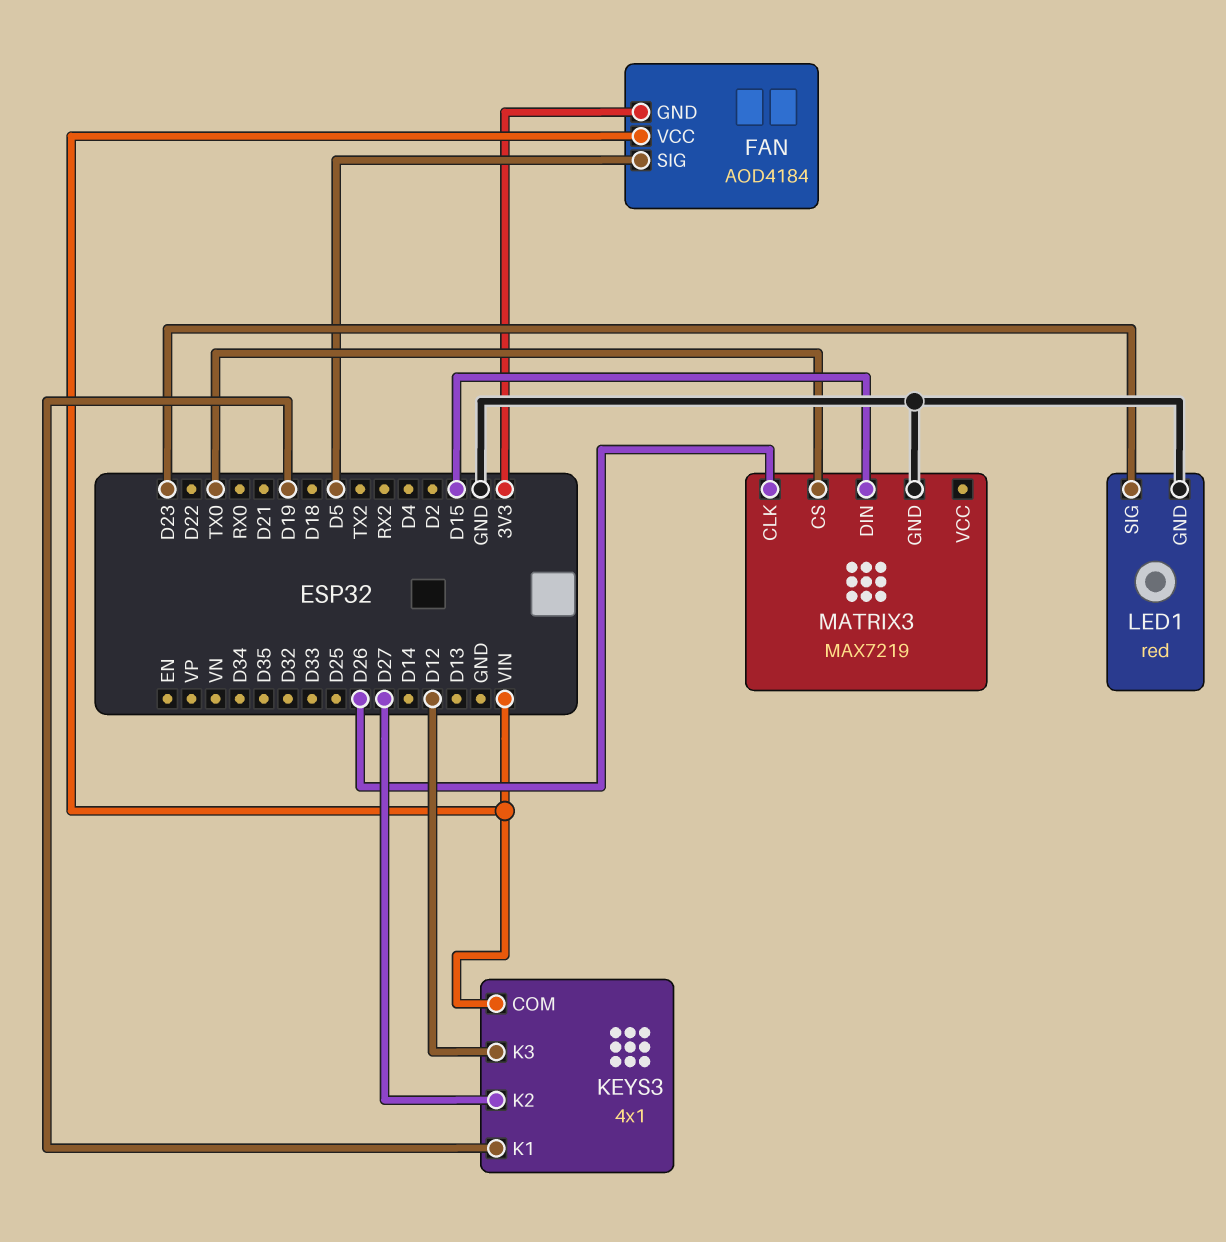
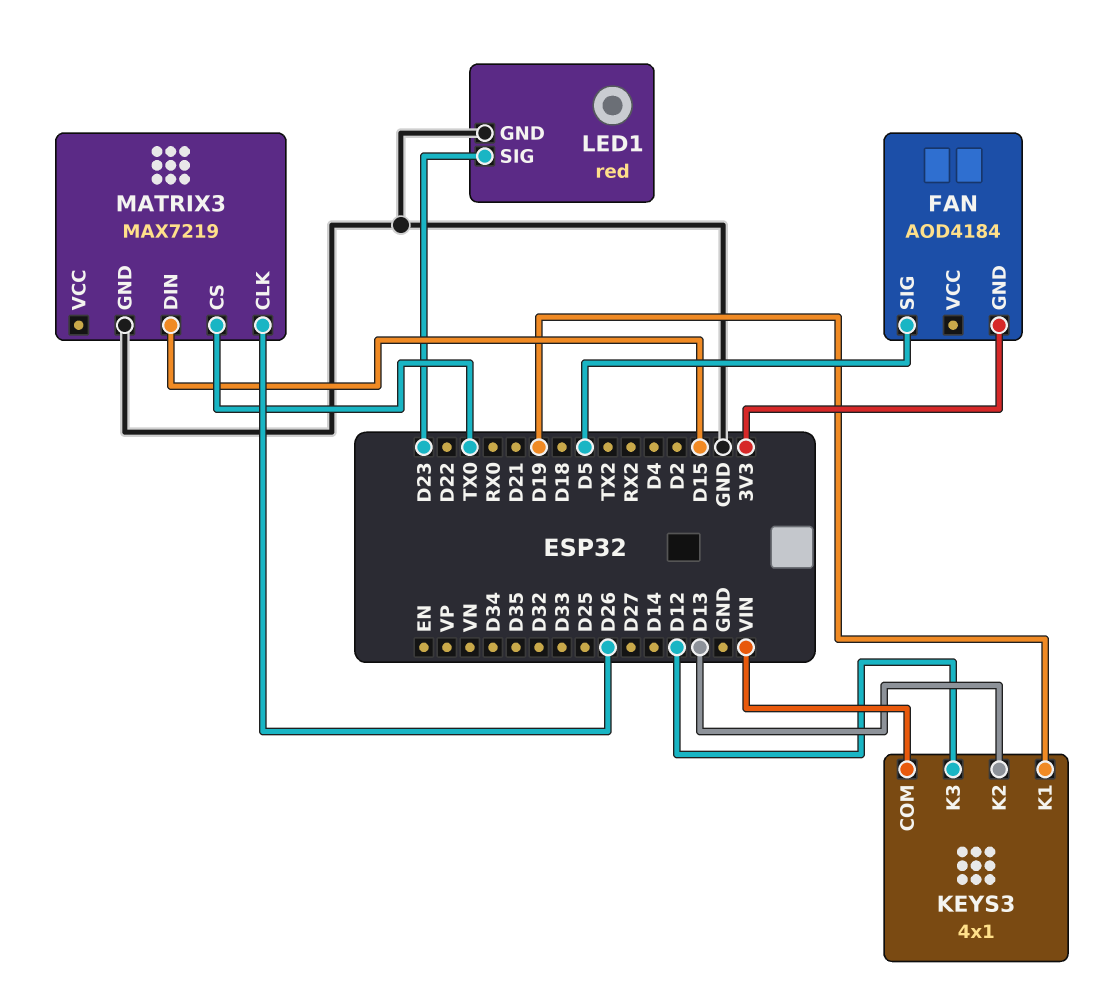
FAN pin VCC: VIN -> none
KEYS3 pin K2: D27 -> D13

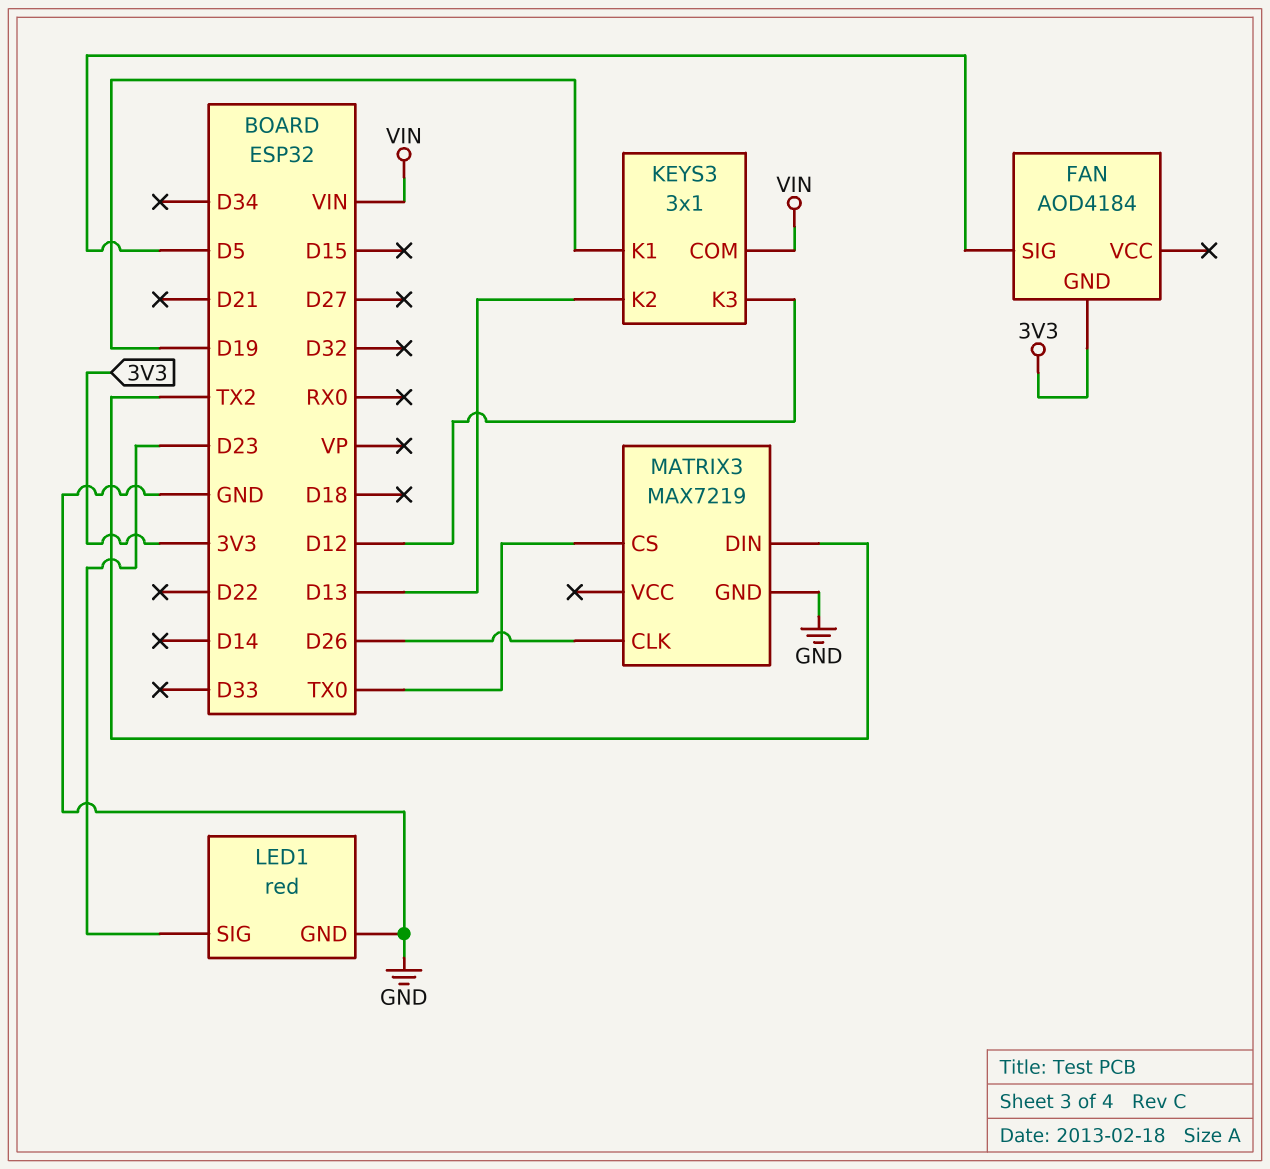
KEYS3: 4x1 -> 3x1
MATRIX3 pin DIN: D15 -> TX2

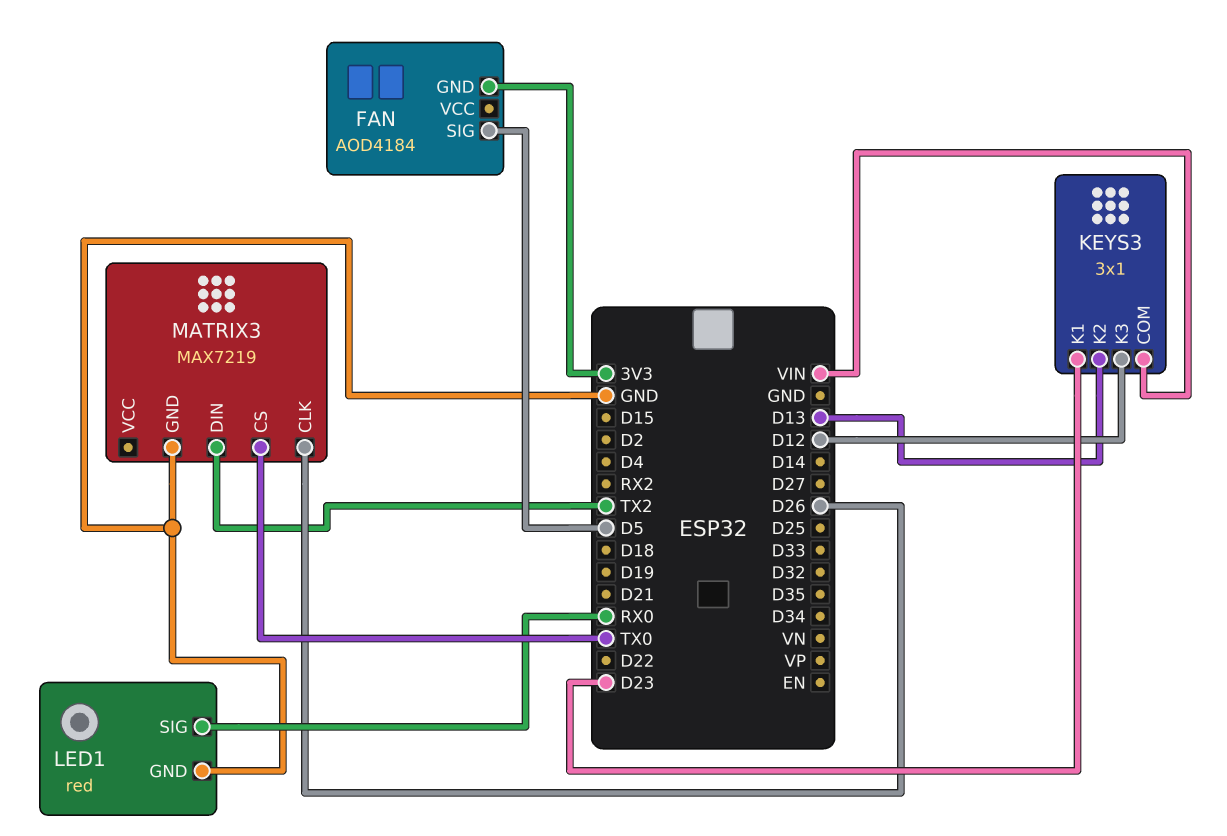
KEYS3 pin K1: D19 -> D23
LED1 pin SIG: D23 -> RX0

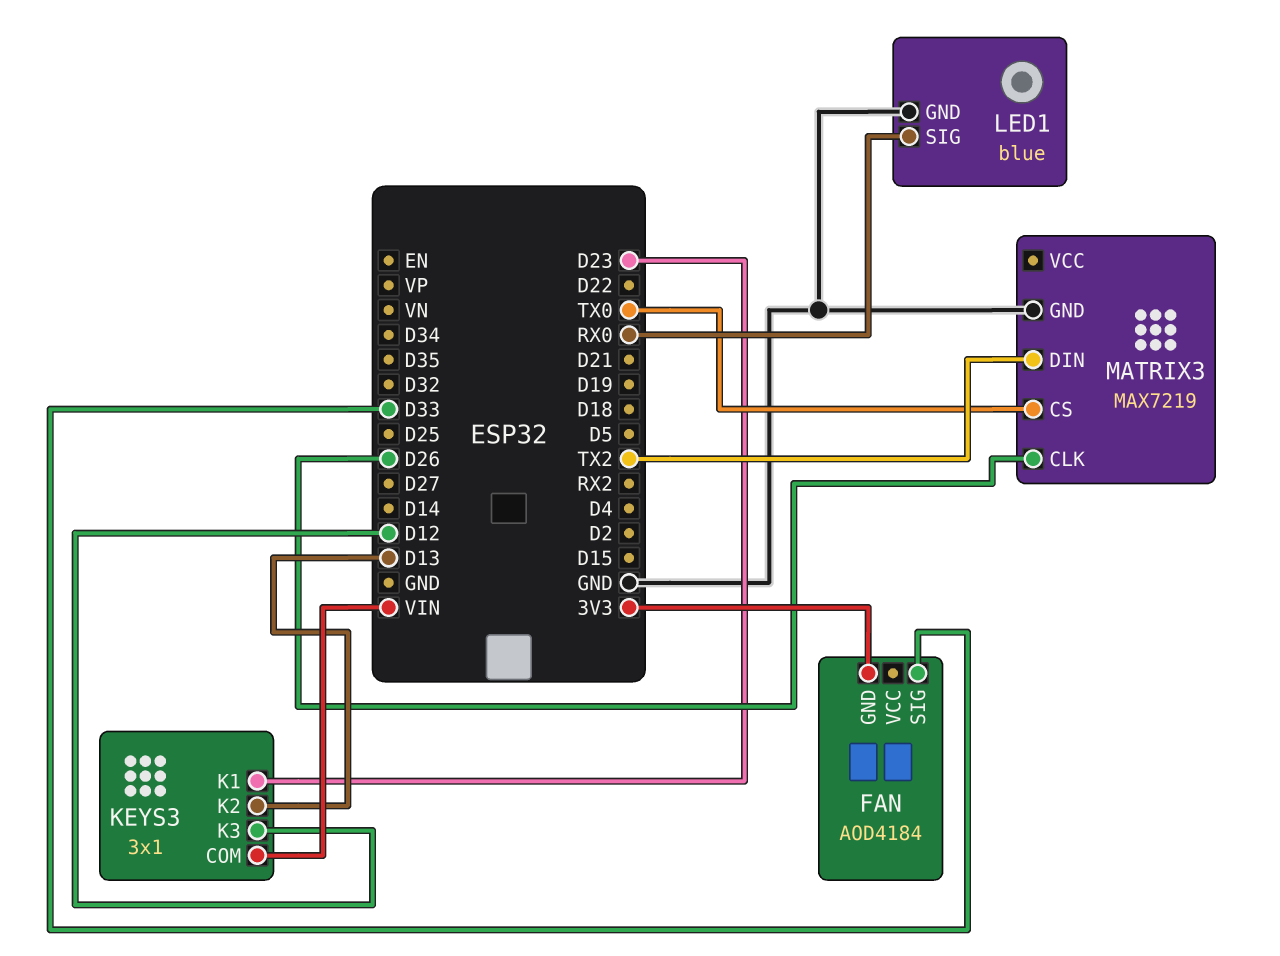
FAN pin SIG: D5 -> D33
LED1: red -> blue

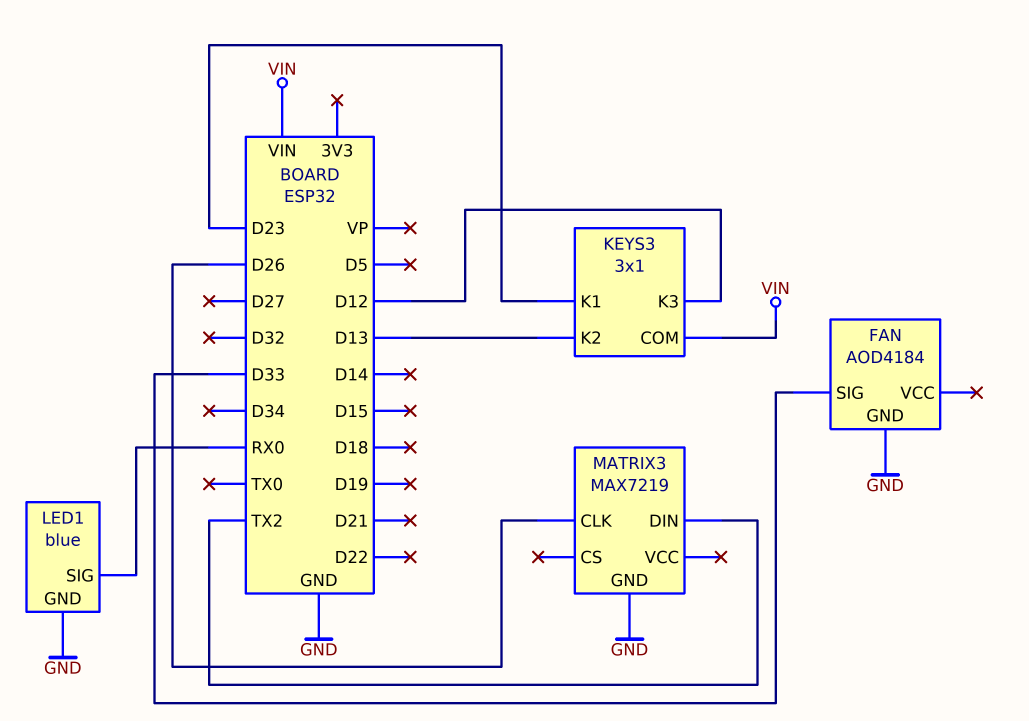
FAN pin GND: 3V3 -> GND
MATRIX3 pin CS: TX0 -> none

